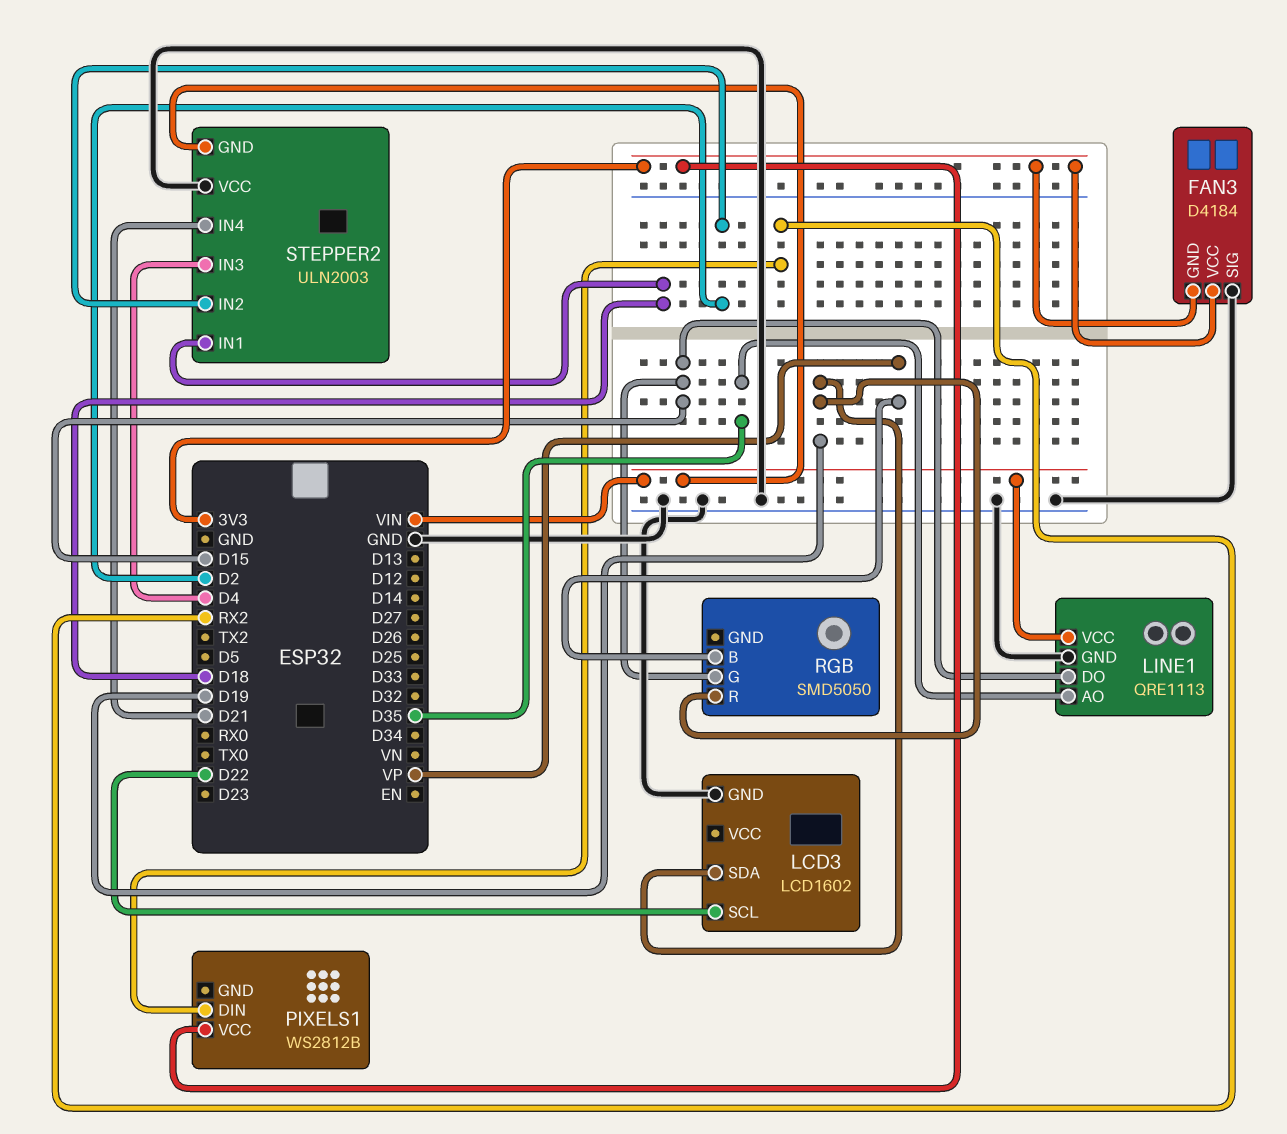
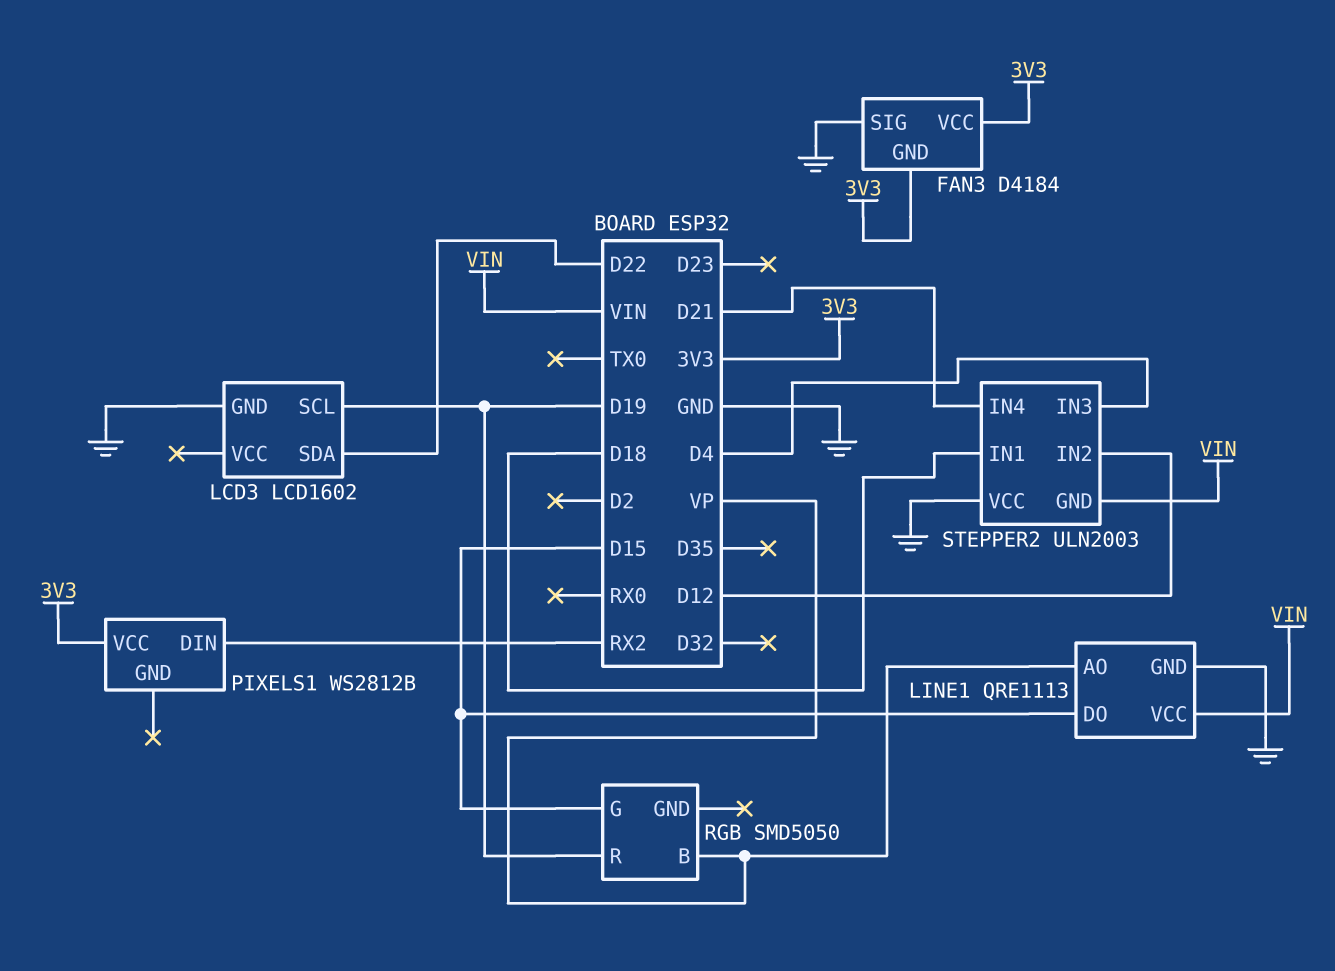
LCD3 pin SCL: D22 -> D19
LCD3 pin SDA: D19 -> D22
LINE1 pin AO: D35 -> VP
STEPPER2 pin IN2: D2 -> D12

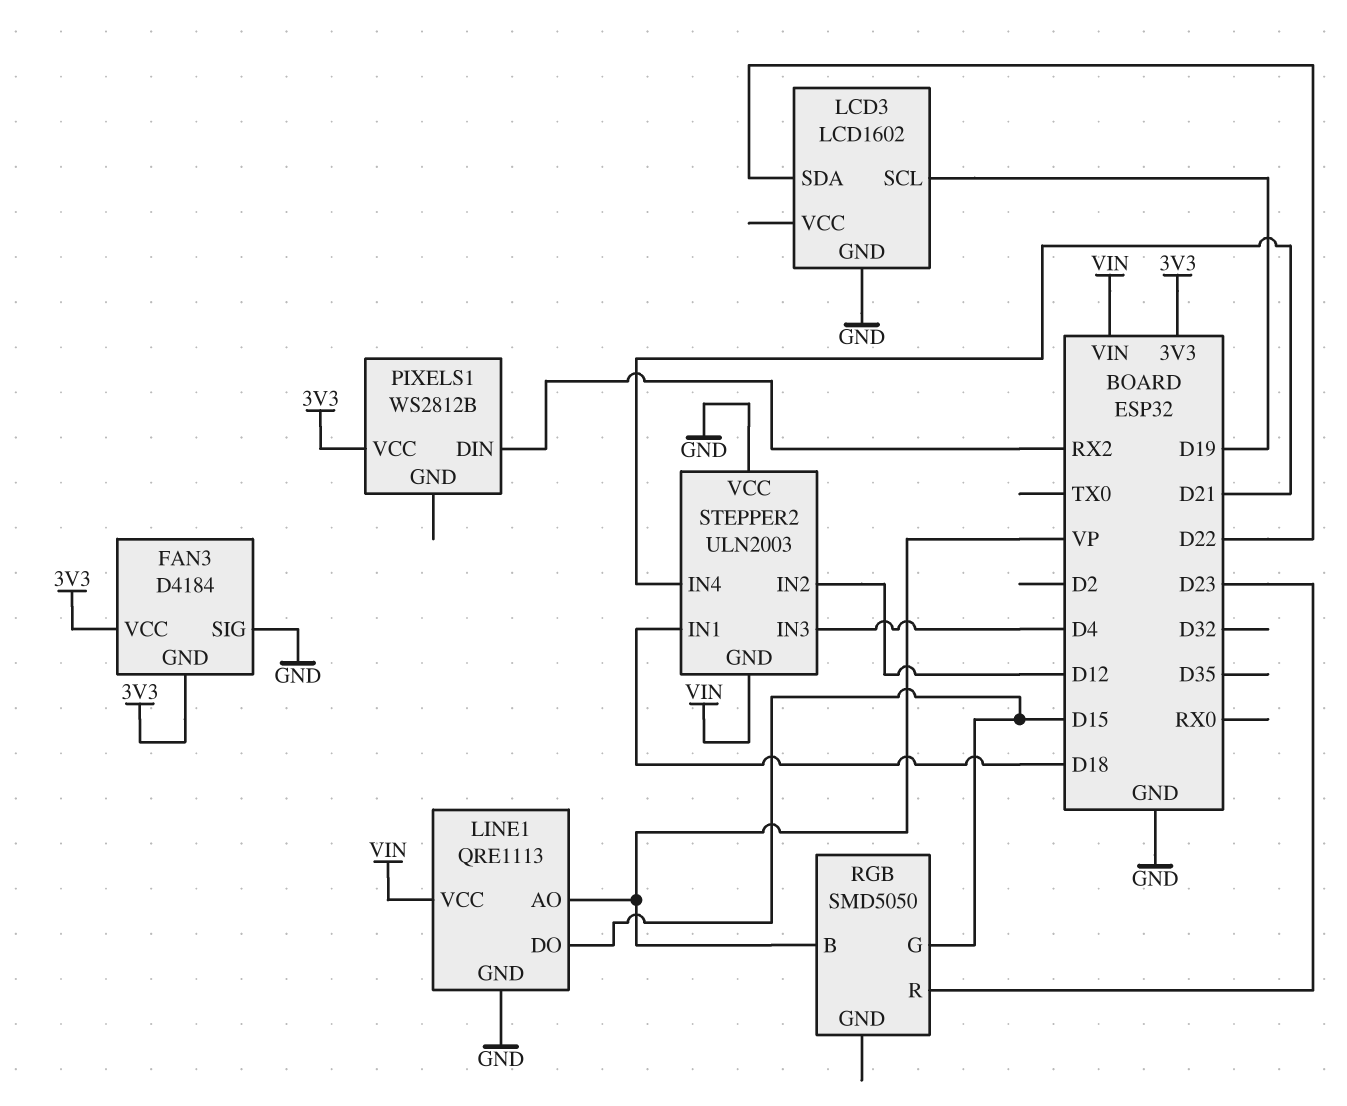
RGB pin R: D19 -> D23

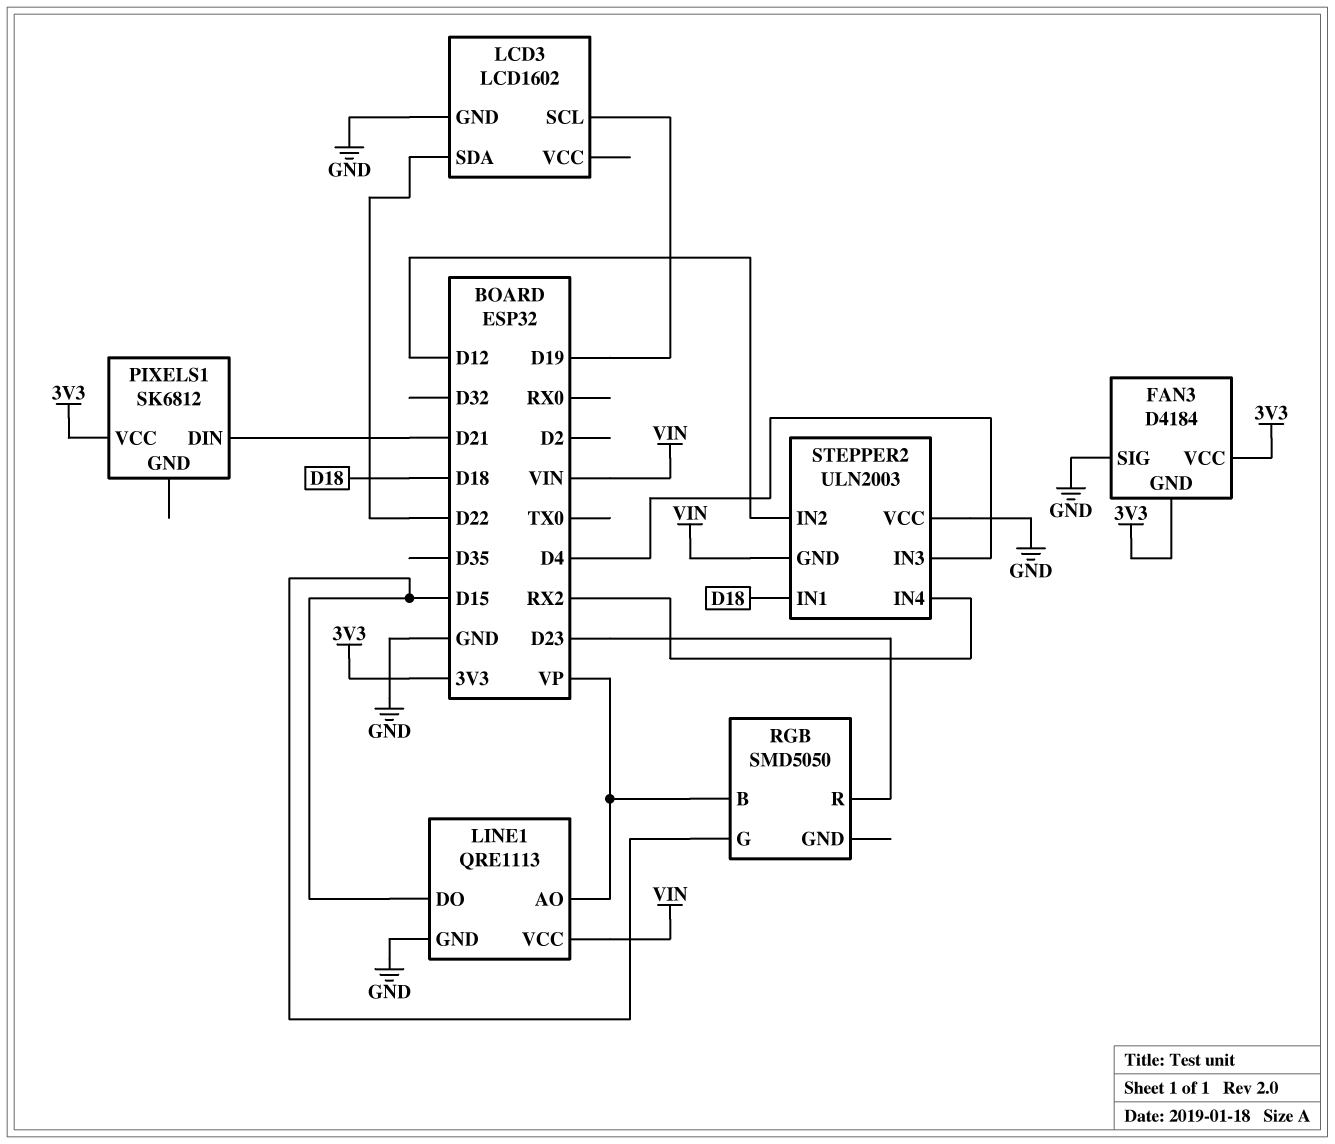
PIXELS1: WS2812B -> SK6812
PIXELS1 pin DIN: RX2 -> D21
STEPPER2 pin IN4: D21 -> RX2

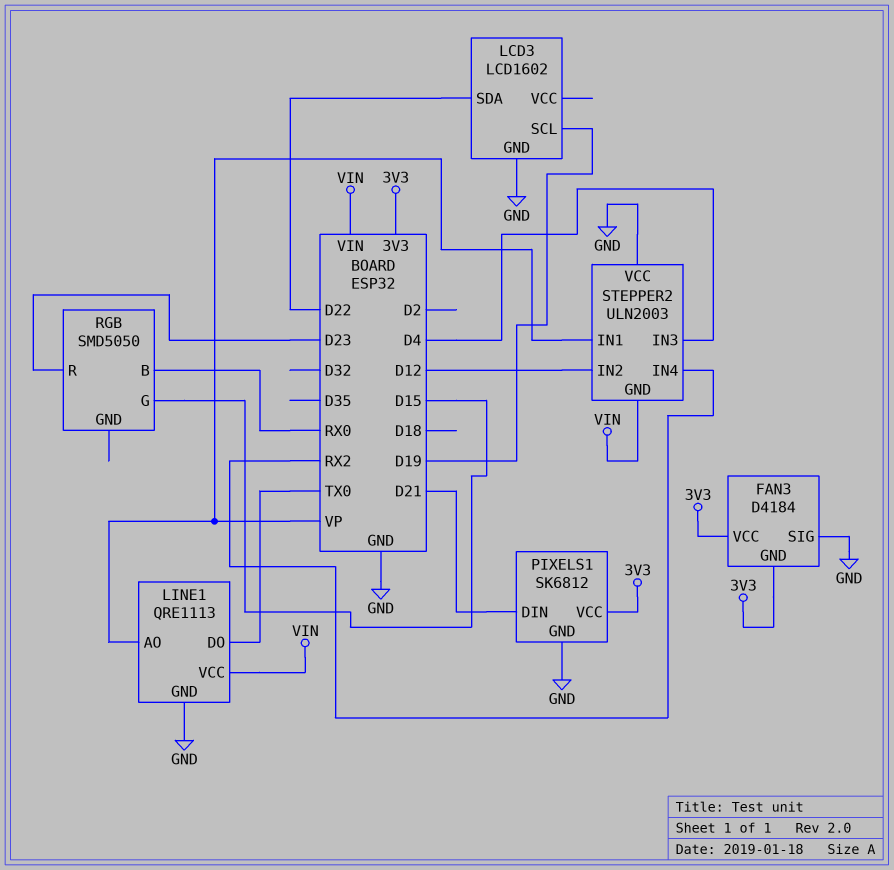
LINE1 pin DO: D15 -> TX0
PIXELS1 pin GND: none -> GND
RGB pin B: VP -> RX0
STEPPER2 pin IN1: D18 -> VP

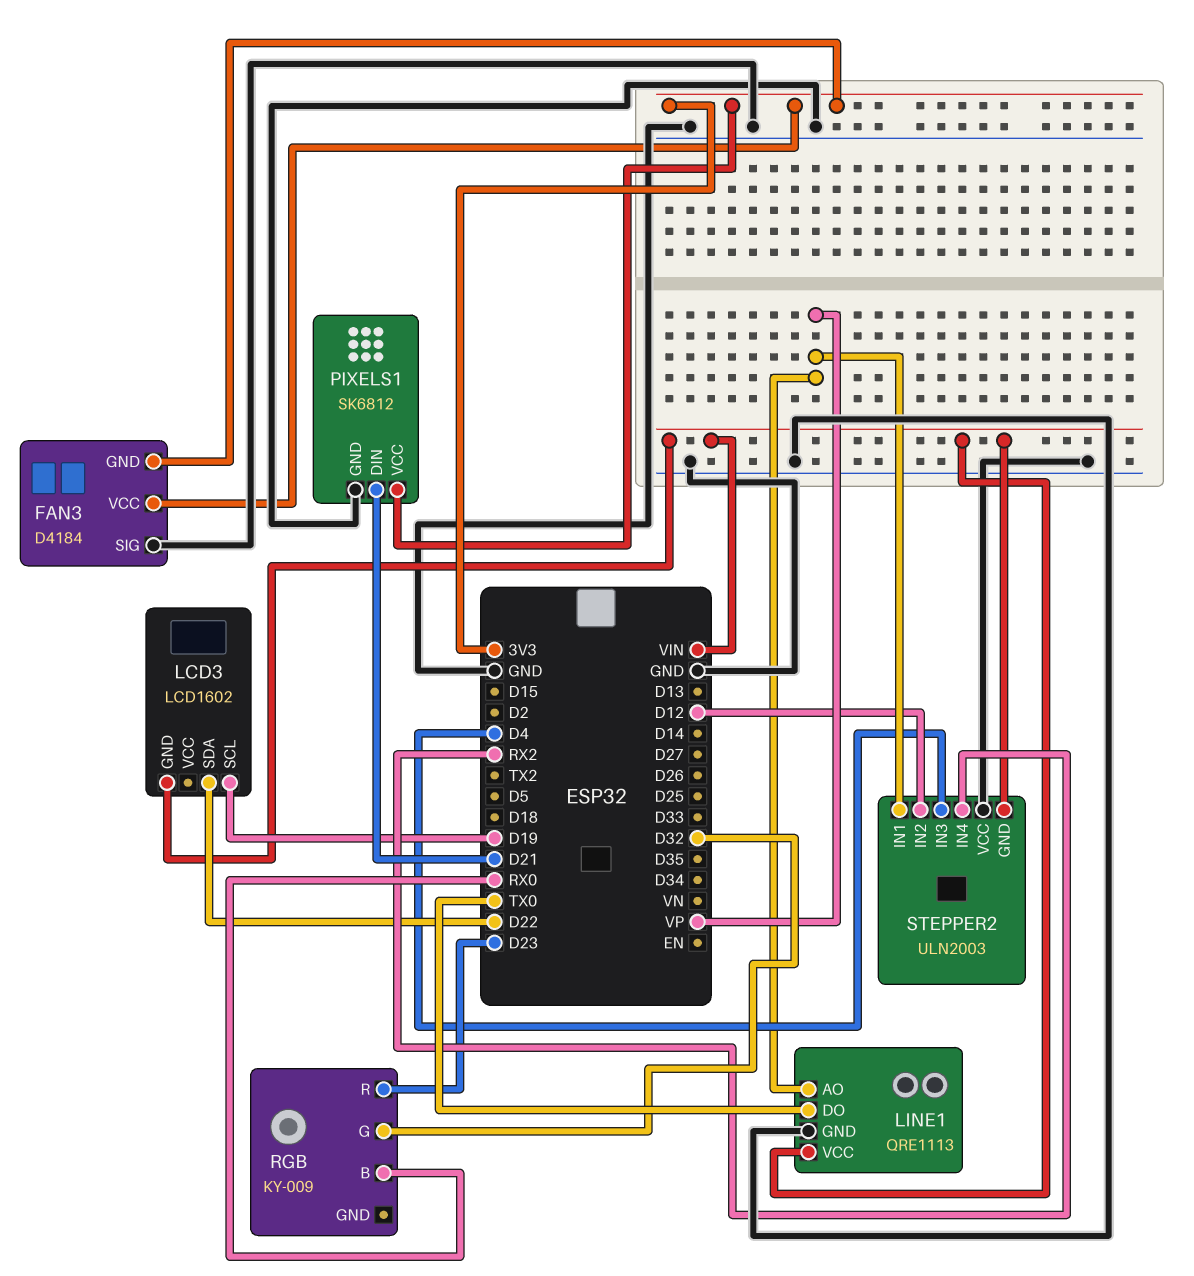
LCD3 pin GND: GND -> VIN
RGB: SMD5050 -> KY-009
RGB pin G: D15 -> D32

